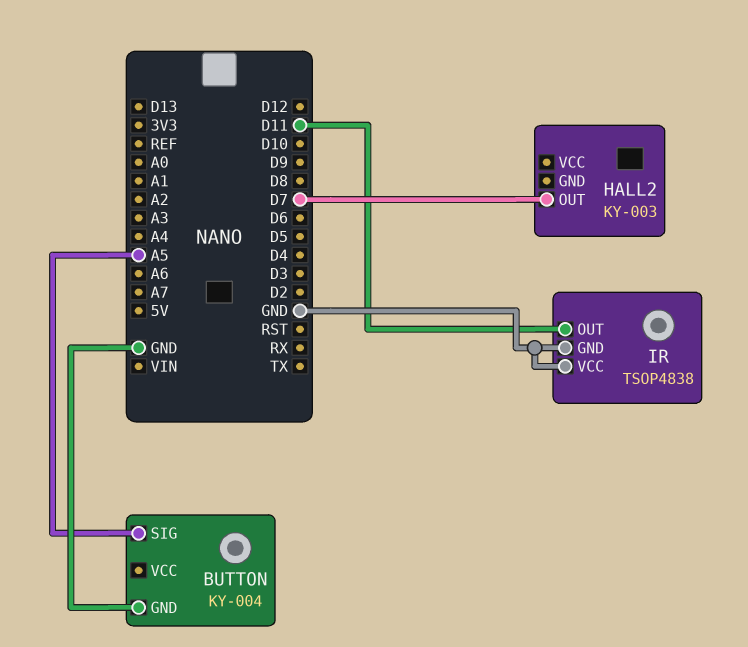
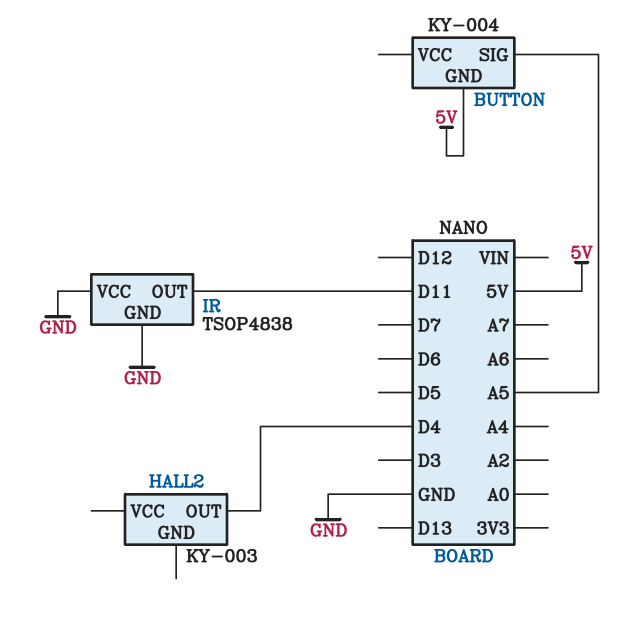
BUTTON pin GND: GND -> 5V
HALL2 pin OUT: D7 -> D4

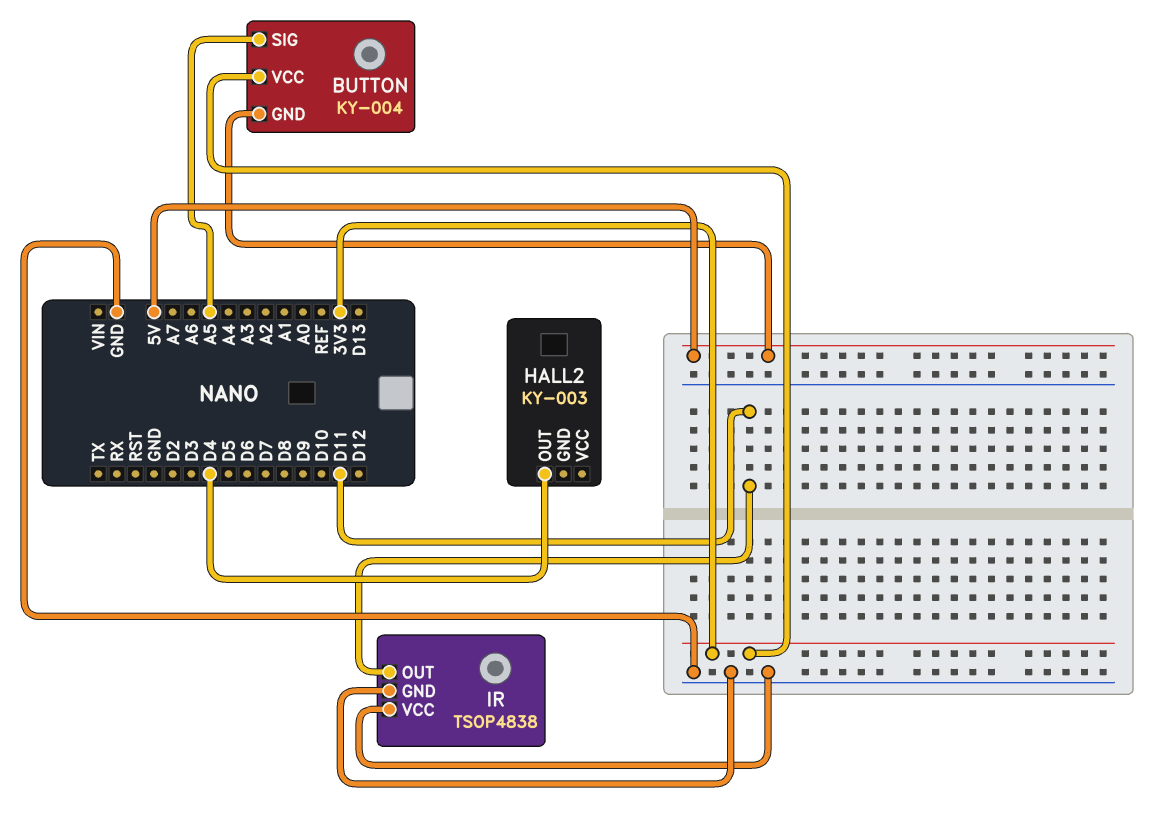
BUTTON pin VCC: none -> 3V3

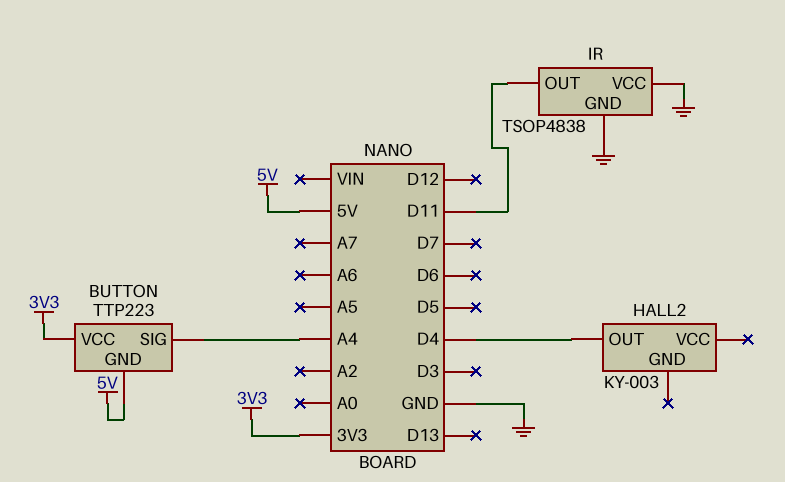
BUTTON: KY-004 -> TTP223
BUTTON pin SIG: A5 -> A4

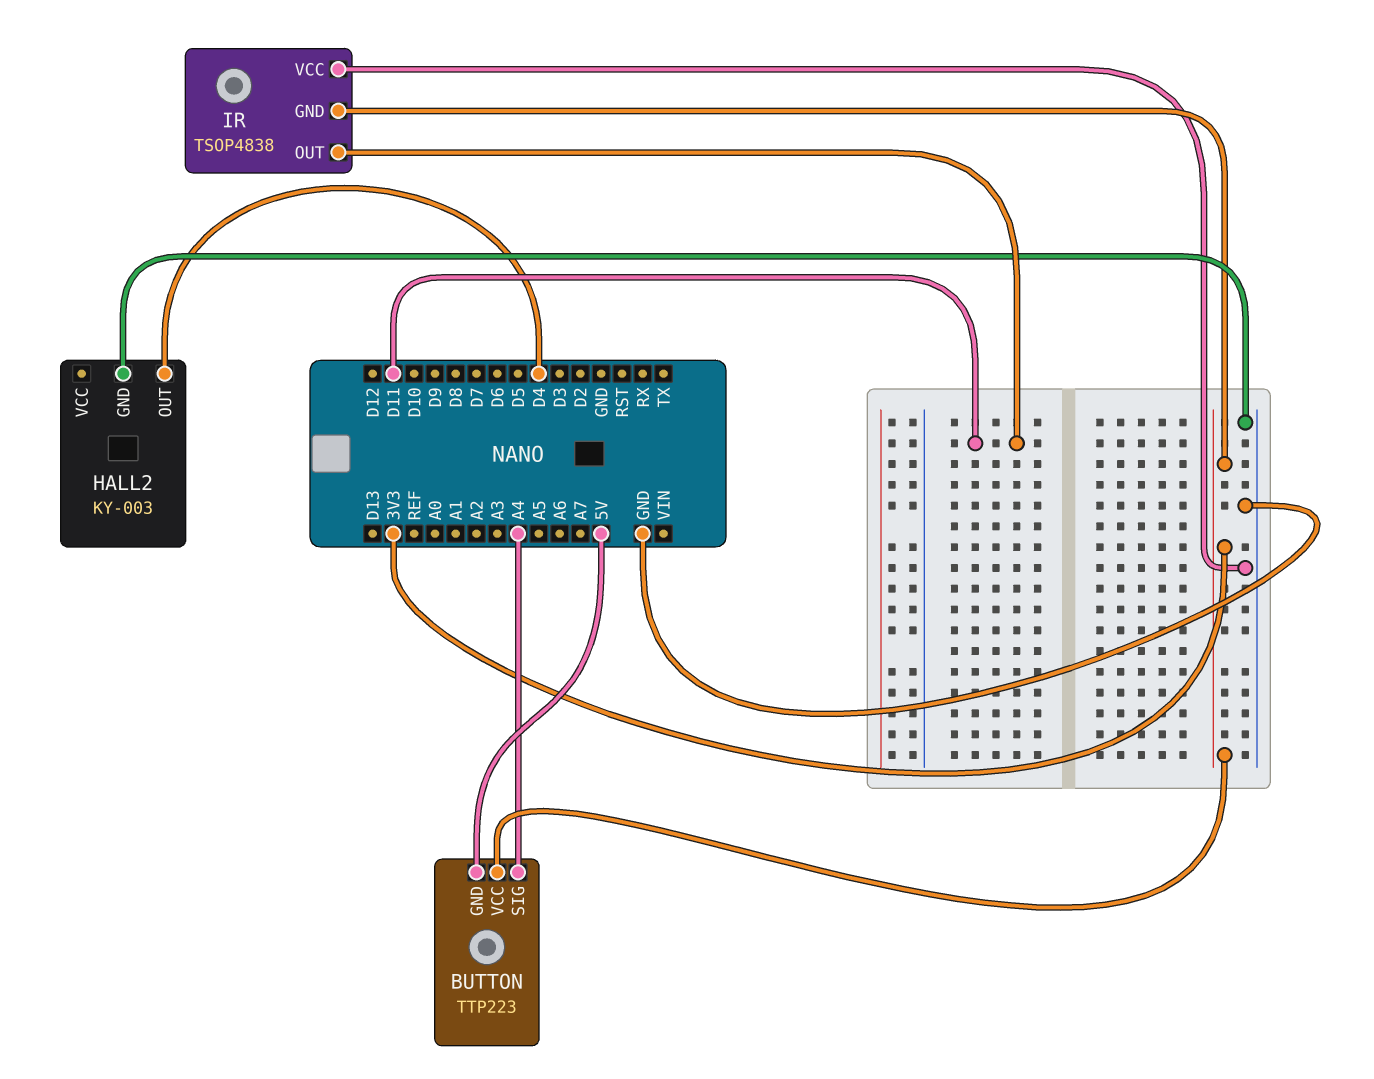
HALL2 pin GND: none -> GND
IR pin GND: GND -> 3V3

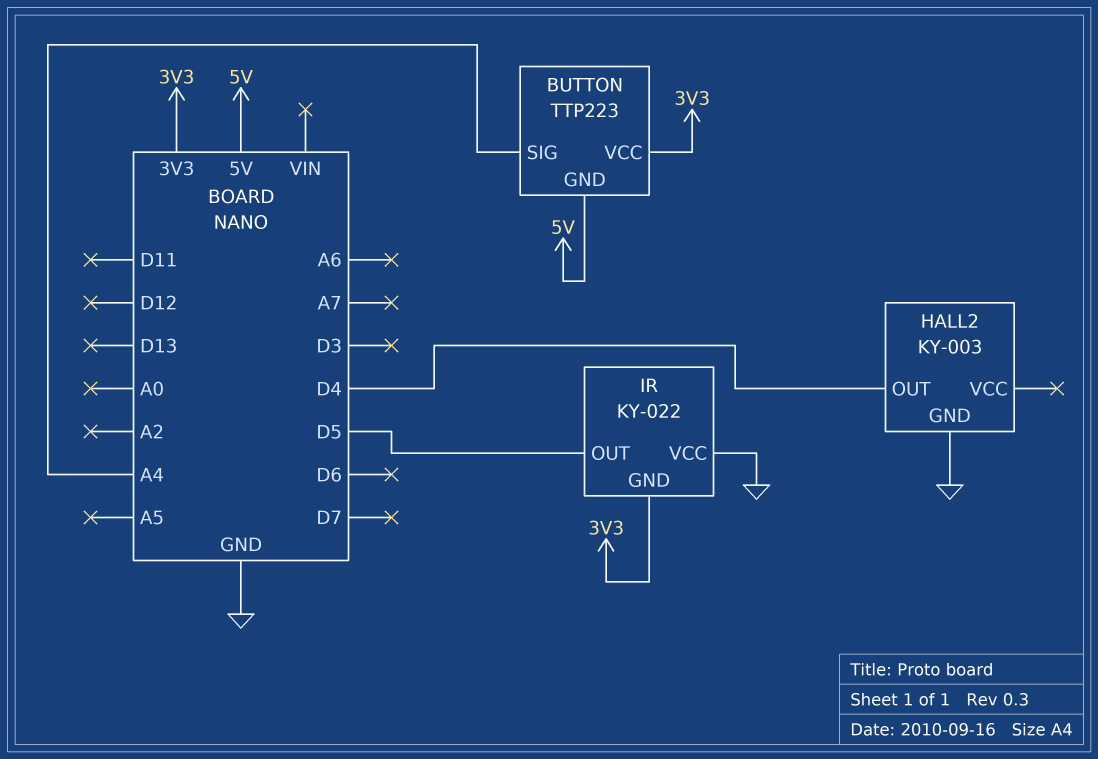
IR: TSOP4838 -> KY-022
IR pin OUT: D11 -> D5

